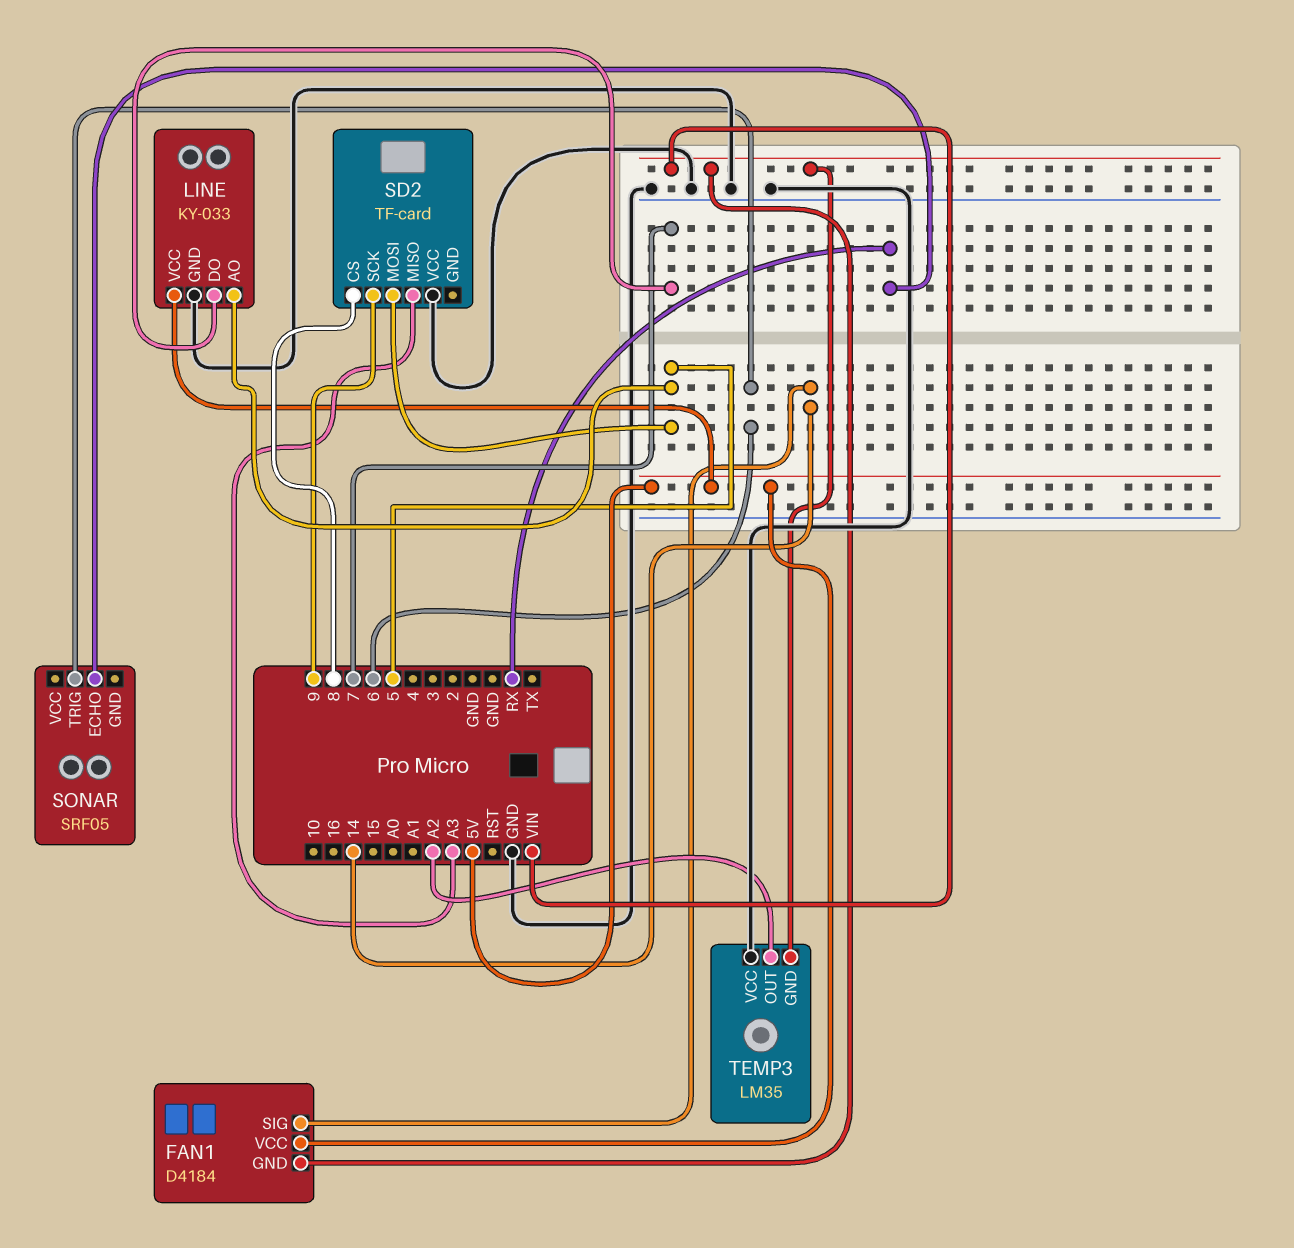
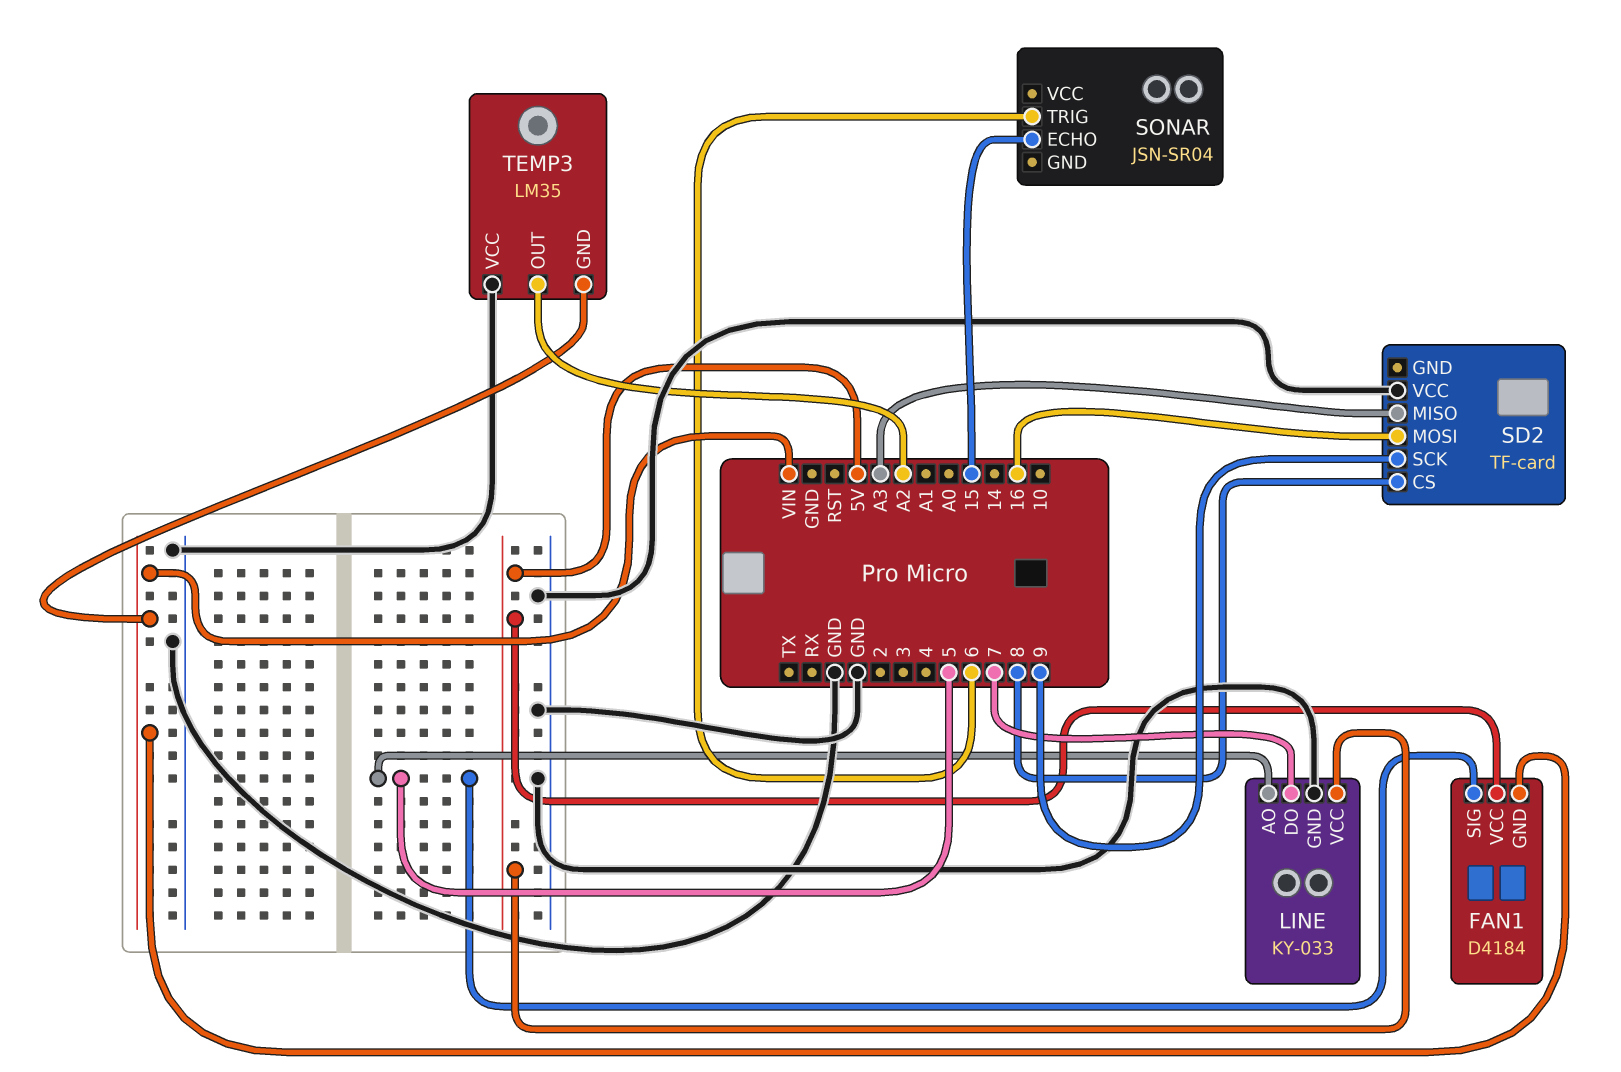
FAN1 pin SIG: 14 -> 5
SD2 pin MOSI: 5 -> 16
SONAR: SRF05 -> JSN-SR04
SONAR pin ECHO: RX -> 15

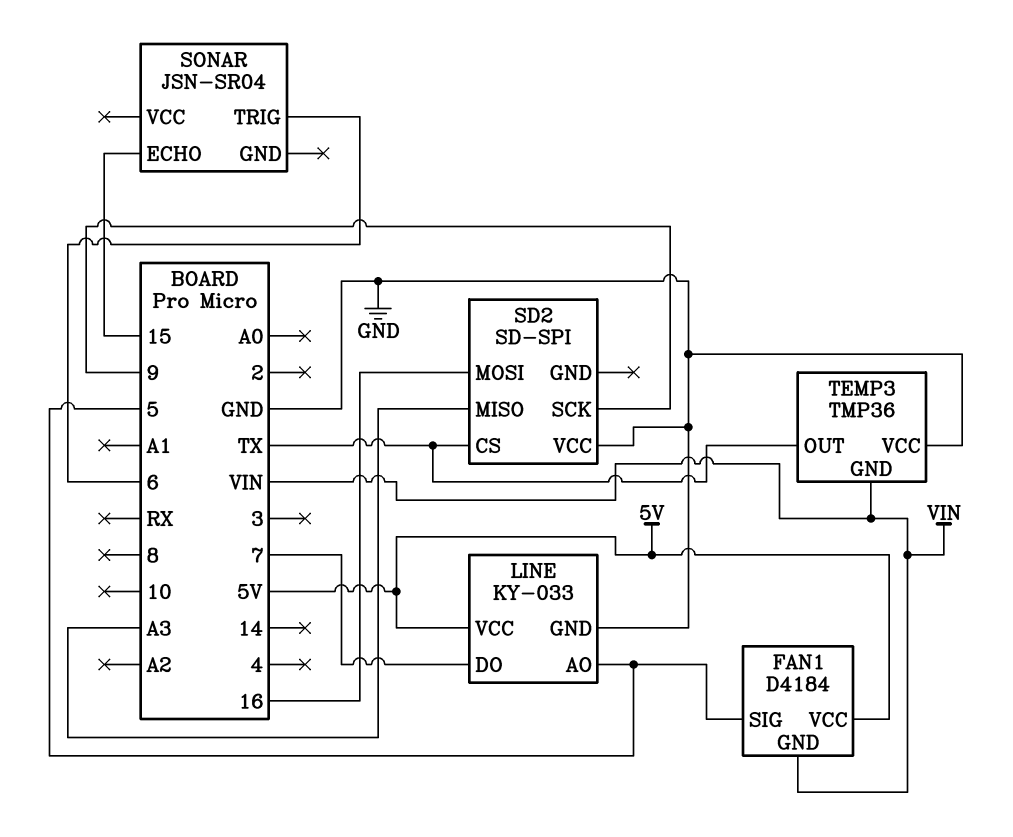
SD2: TF-card -> SD-SPI
SD2 pin CS: 8 -> TX
TEMP3: LM35 -> TMP36
TEMP3 pin OUT: A2 -> TX

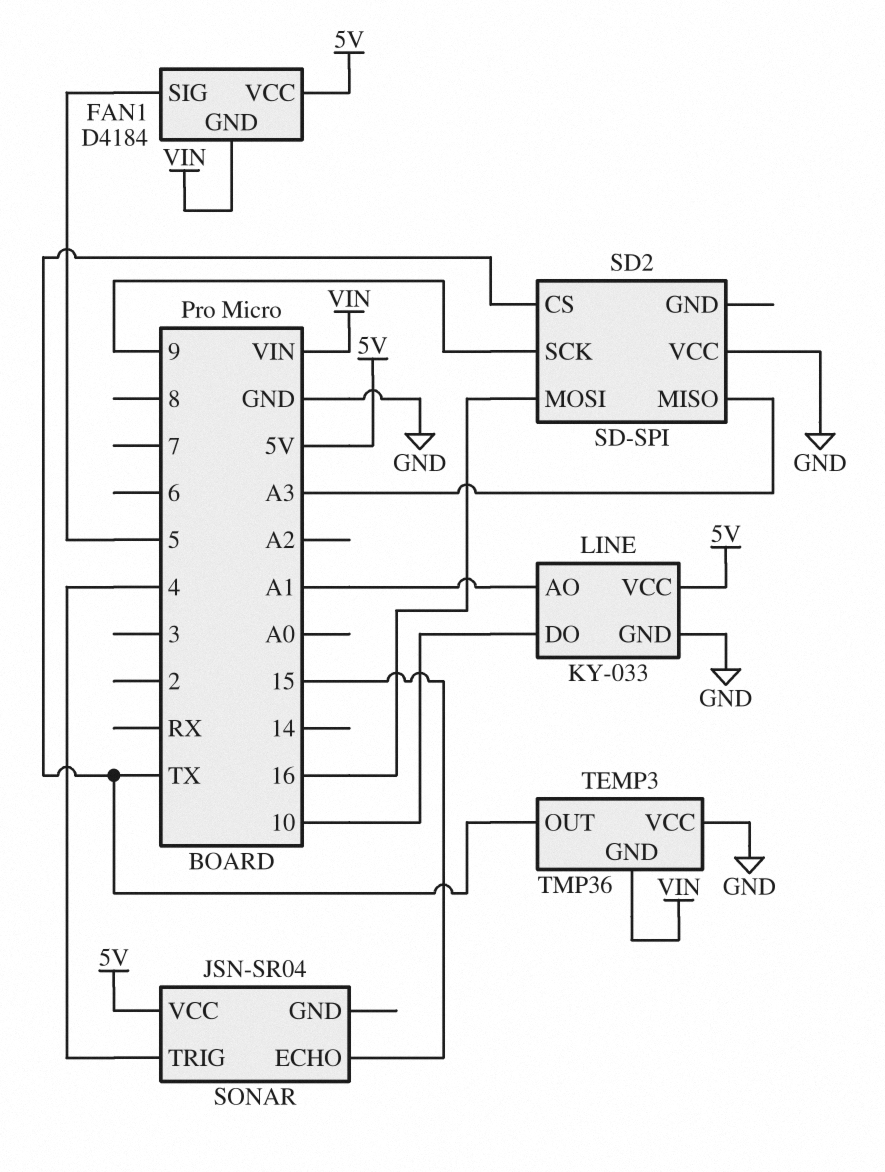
LINE pin AO: 5 -> A1
LINE pin DO: 7 -> 10
SONAR pin TRIG: 6 -> 4
SONAR pin VCC: none -> 5V

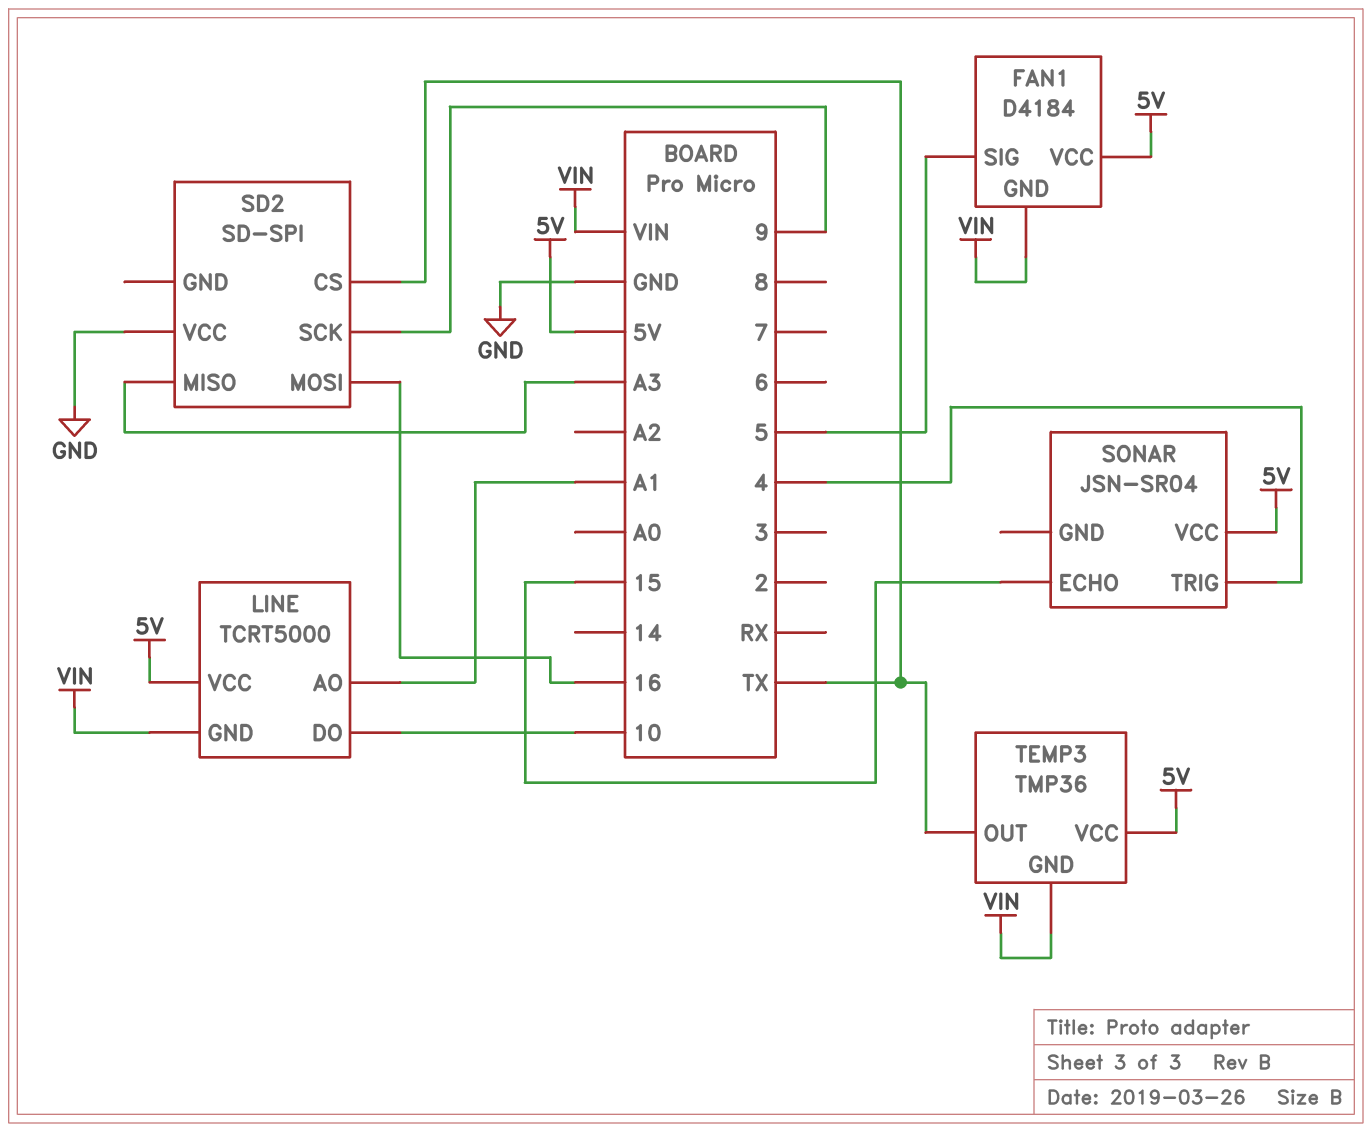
LINE: KY-033 -> TCRT5000
LINE pin GND: GND -> VIN
TEMP3 pin VCC: GND -> 5V

